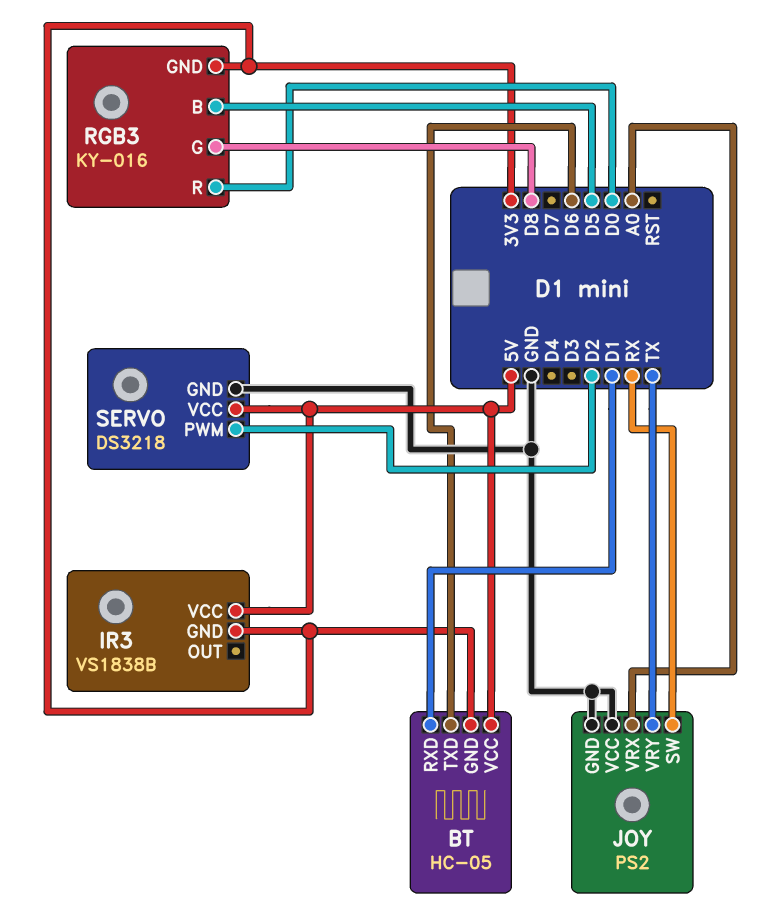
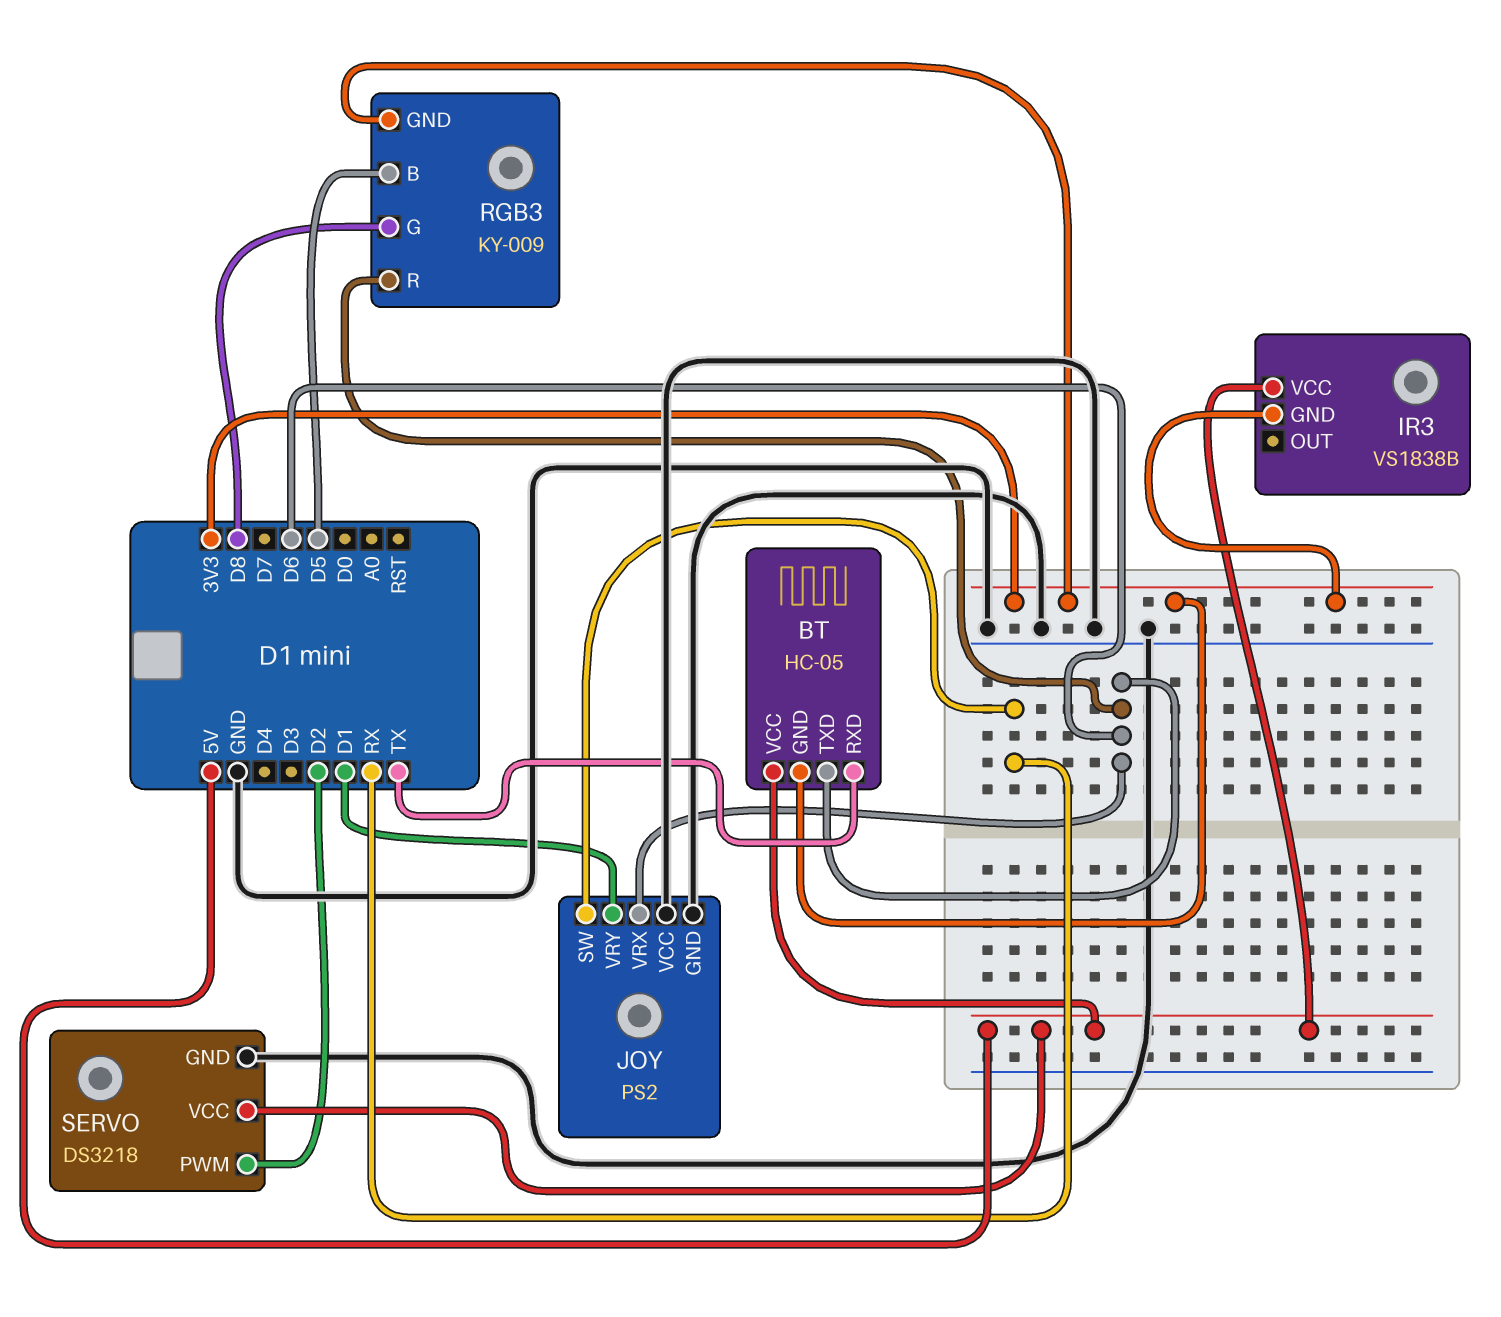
BT pin RXD: D1 -> TX
JOY pin VRX: A0 -> D6
JOY pin VRY: TX -> D1
RGB3: KY-016 -> KY-009
RGB3 pin R: D0 -> D6

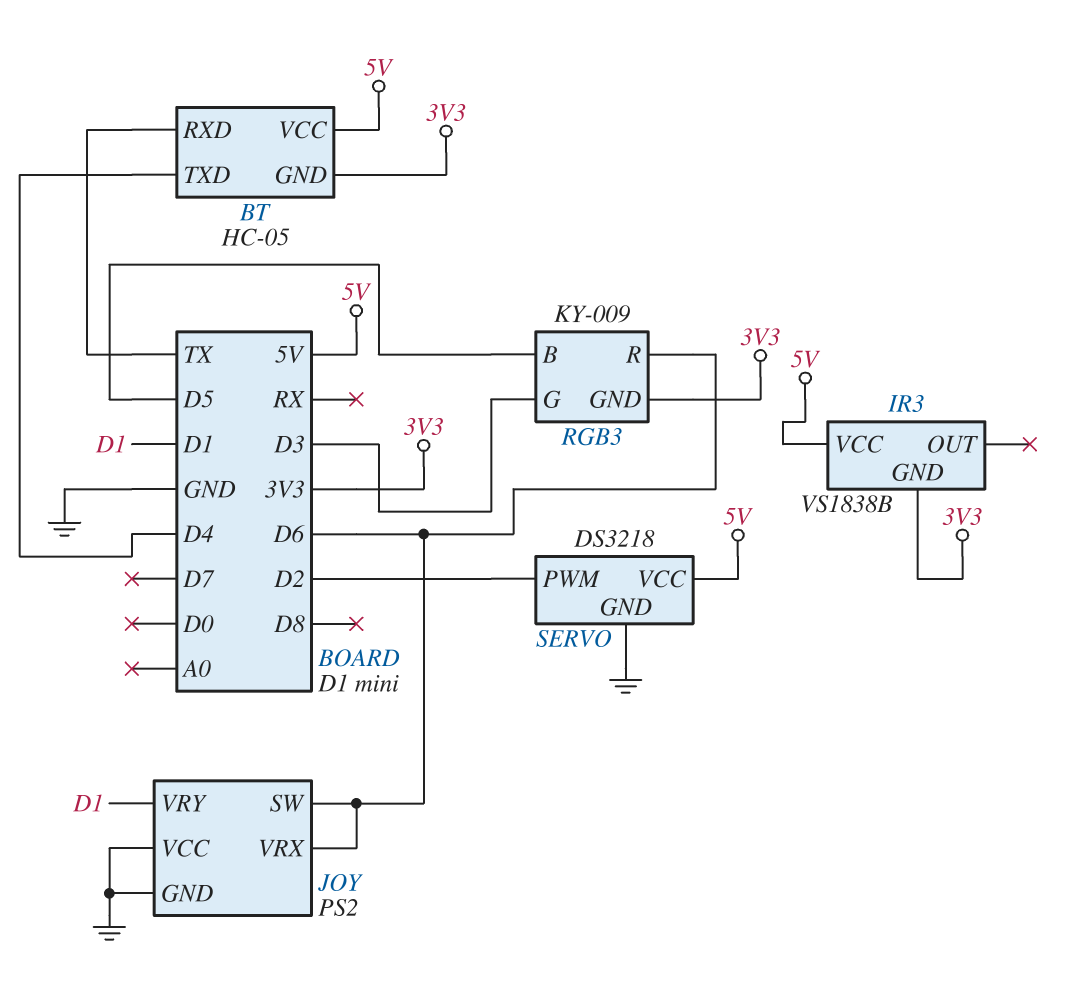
BT pin TXD: D6 -> D4
JOY pin SW: RX -> D6
RGB3 pin G: D8 -> D3

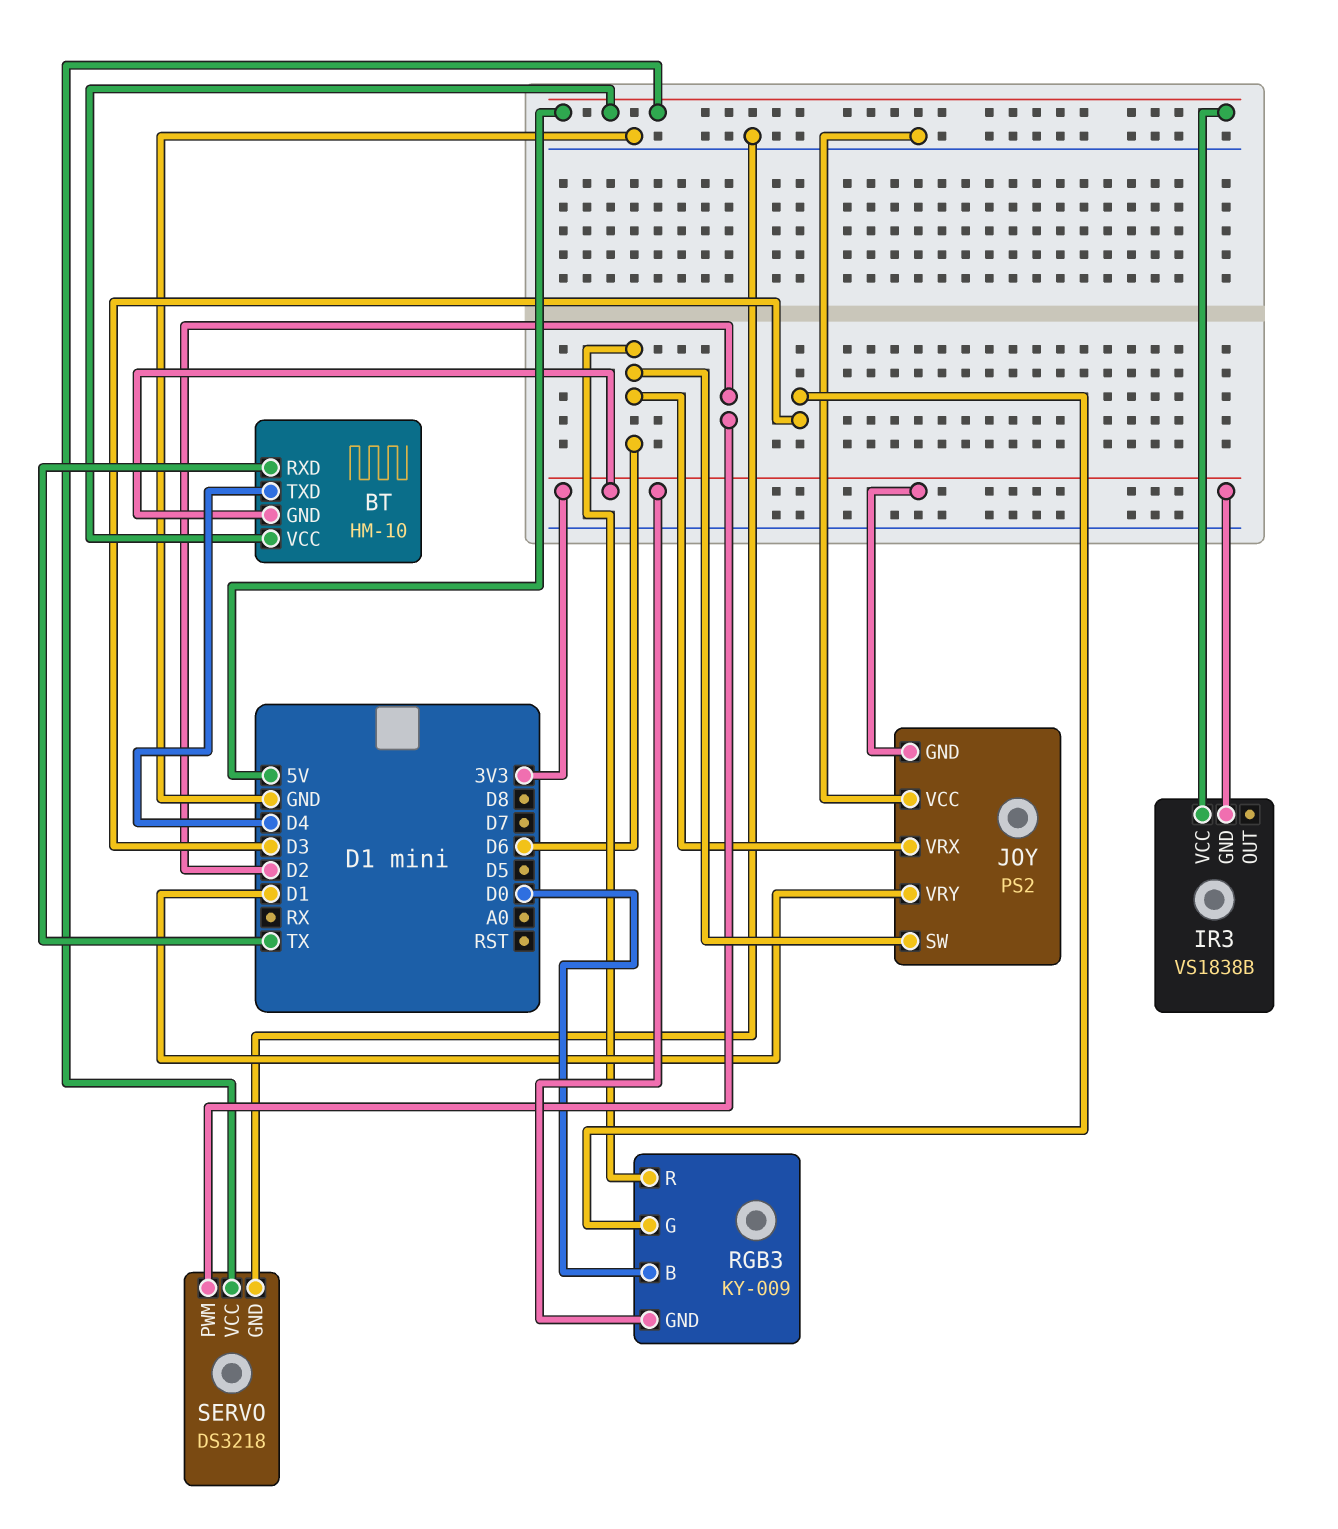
BT: HC-05 -> HM-10
JOY pin GND: GND -> 3V3
RGB3 pin B: D5 -> D0

